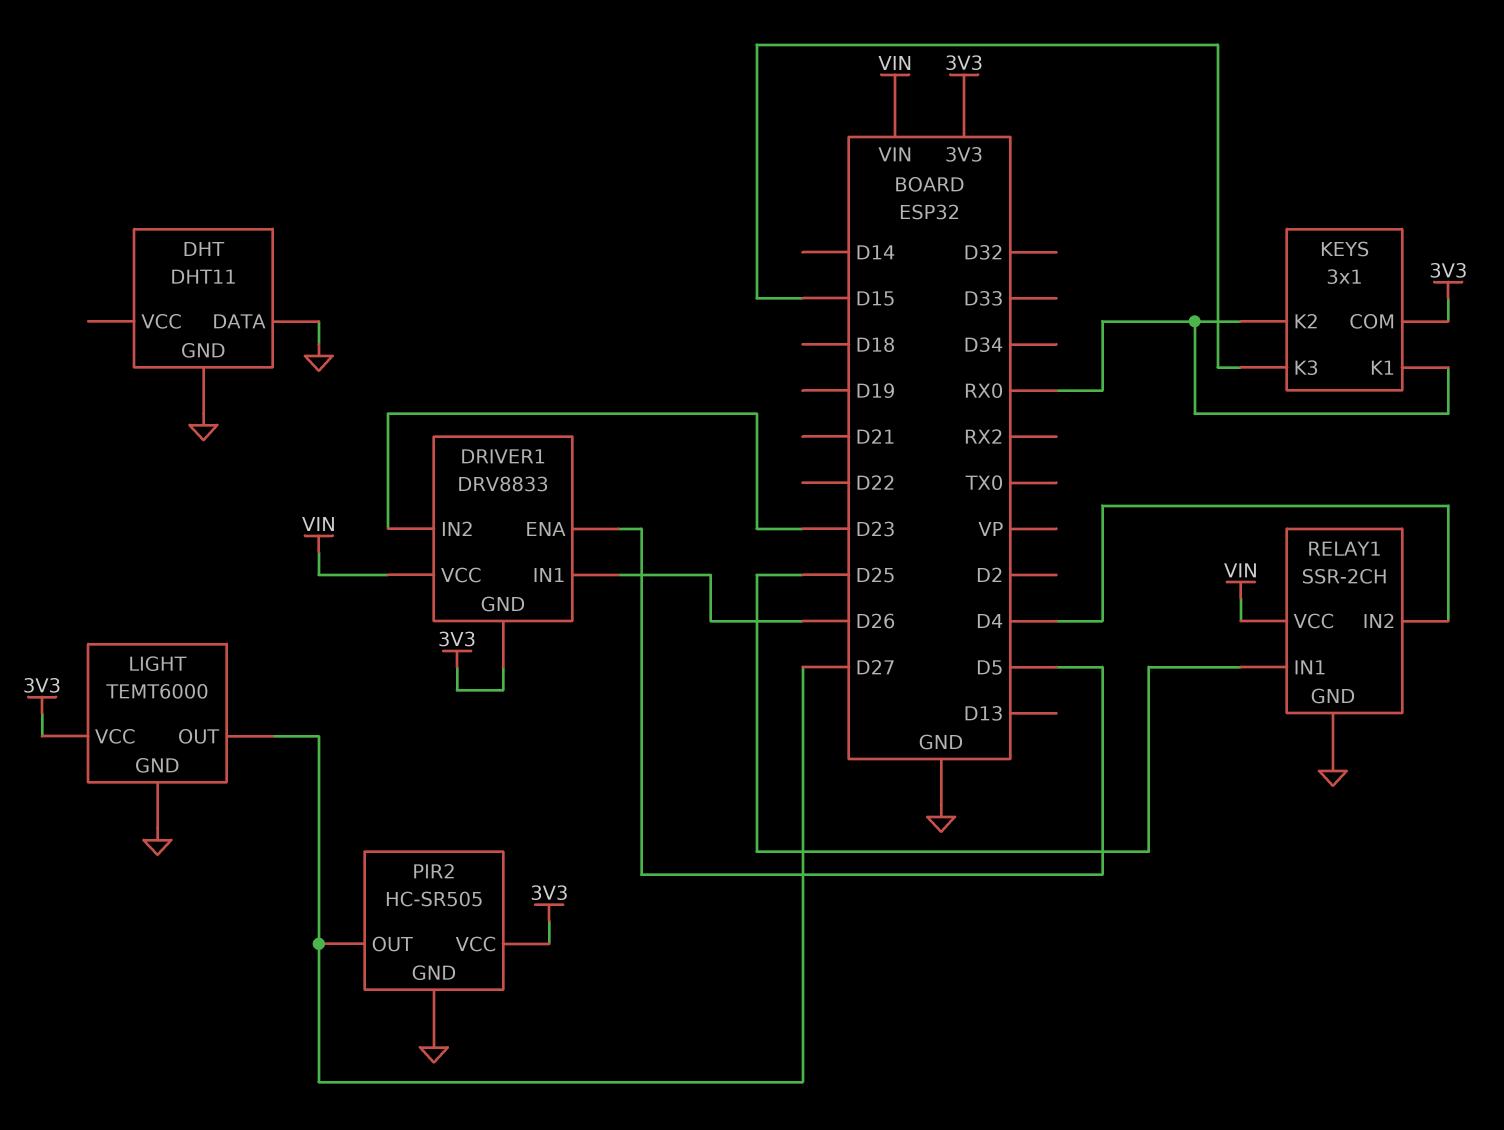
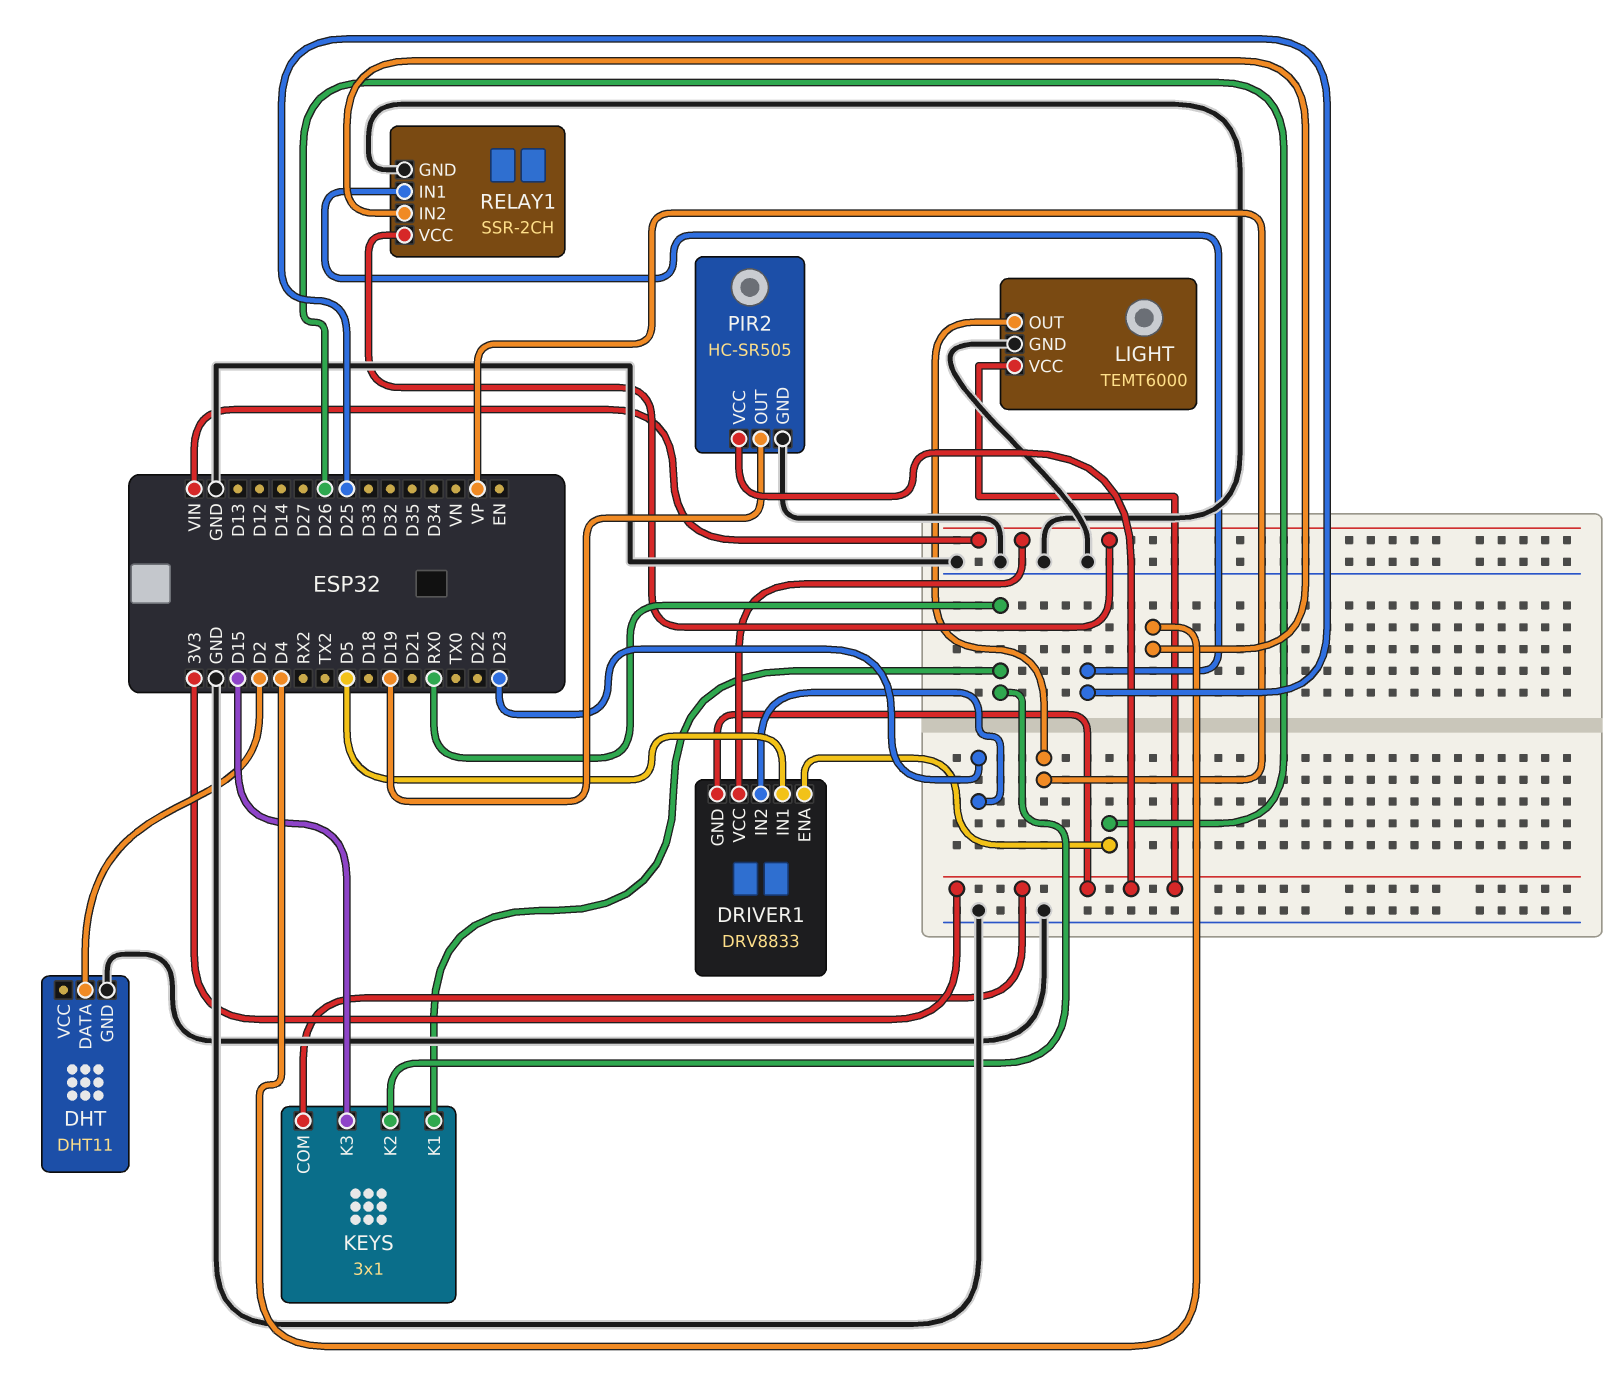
DHT pin DATA: GND -> D2
DRIVER1 pin ENA: D5 -> D26
DRIVER1 pin IN1: D26 -> D5
LIGHT pin OUT: D27 -> VP
PIR2 pin OUT: D27 -> D19

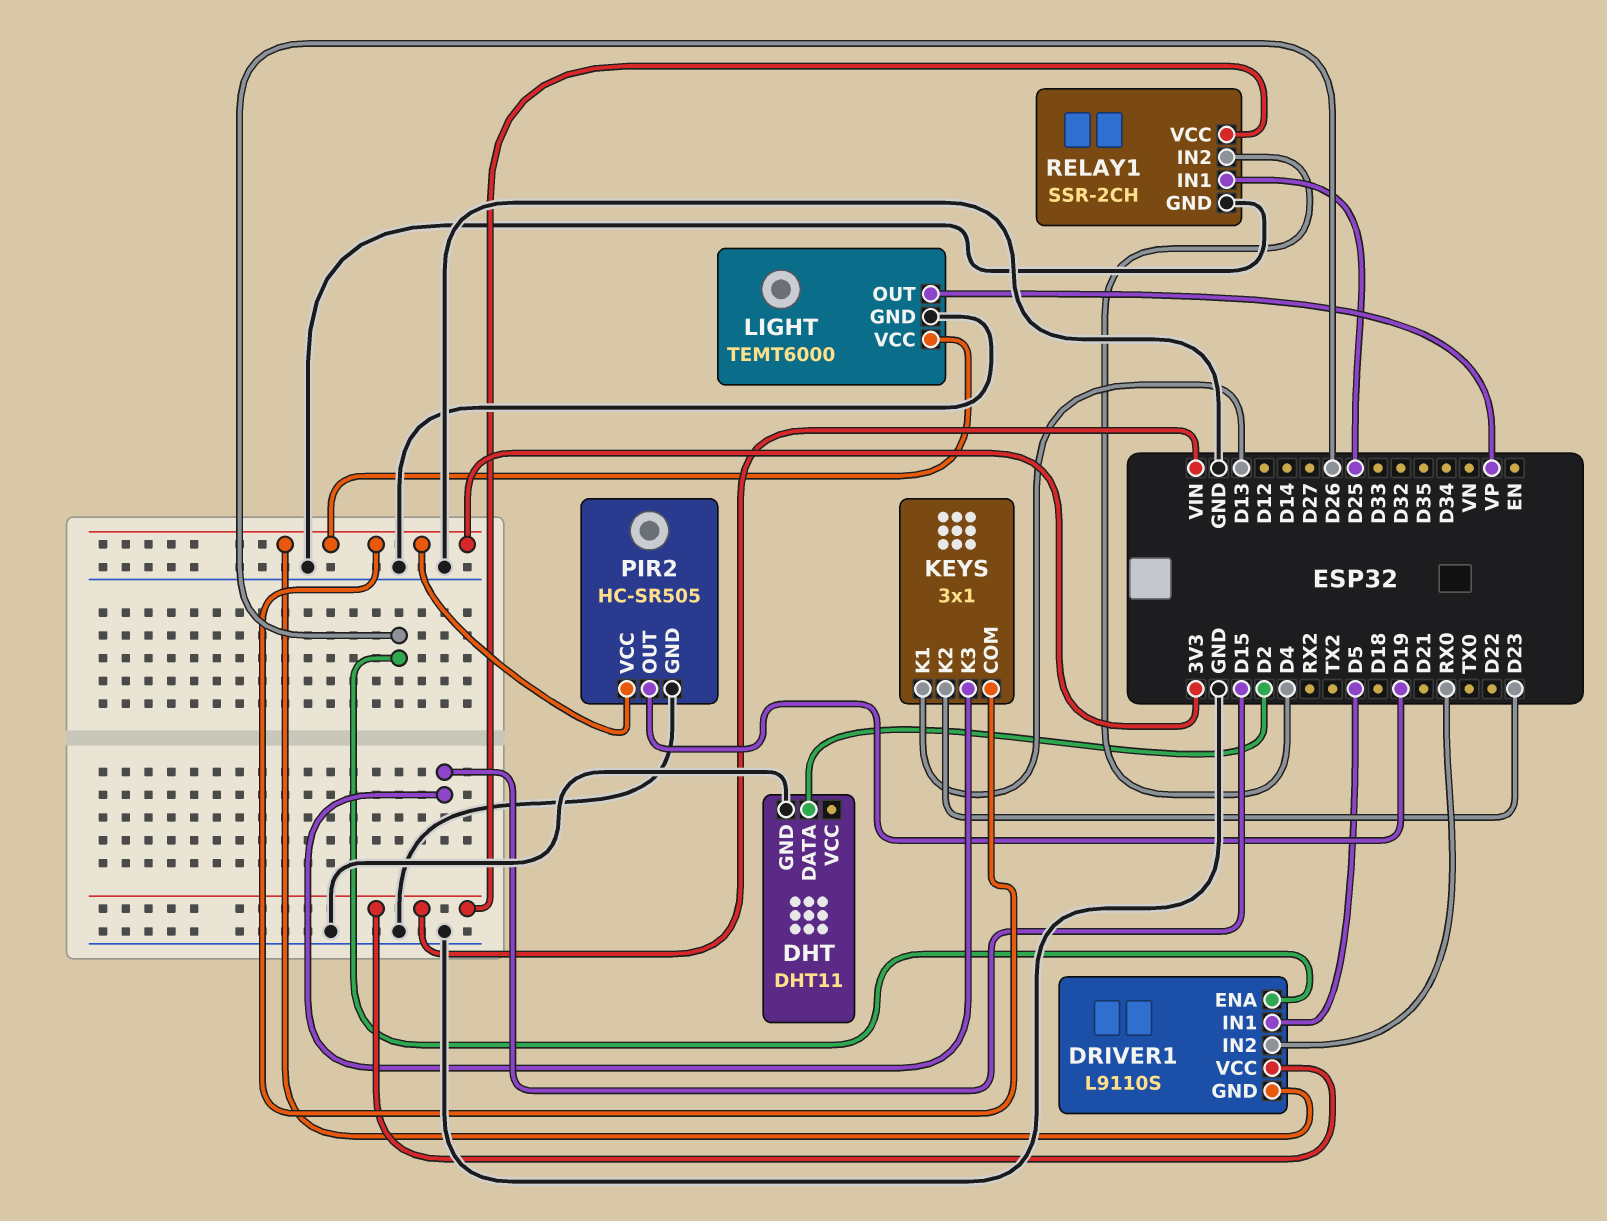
DRIVER1: DRV8833 -> L9110S
DRIVER1 pin IN2: D23 -> RX0
KEYS pin K1: RX0 -> D13
KEYS pin K2: RX0 -> D23

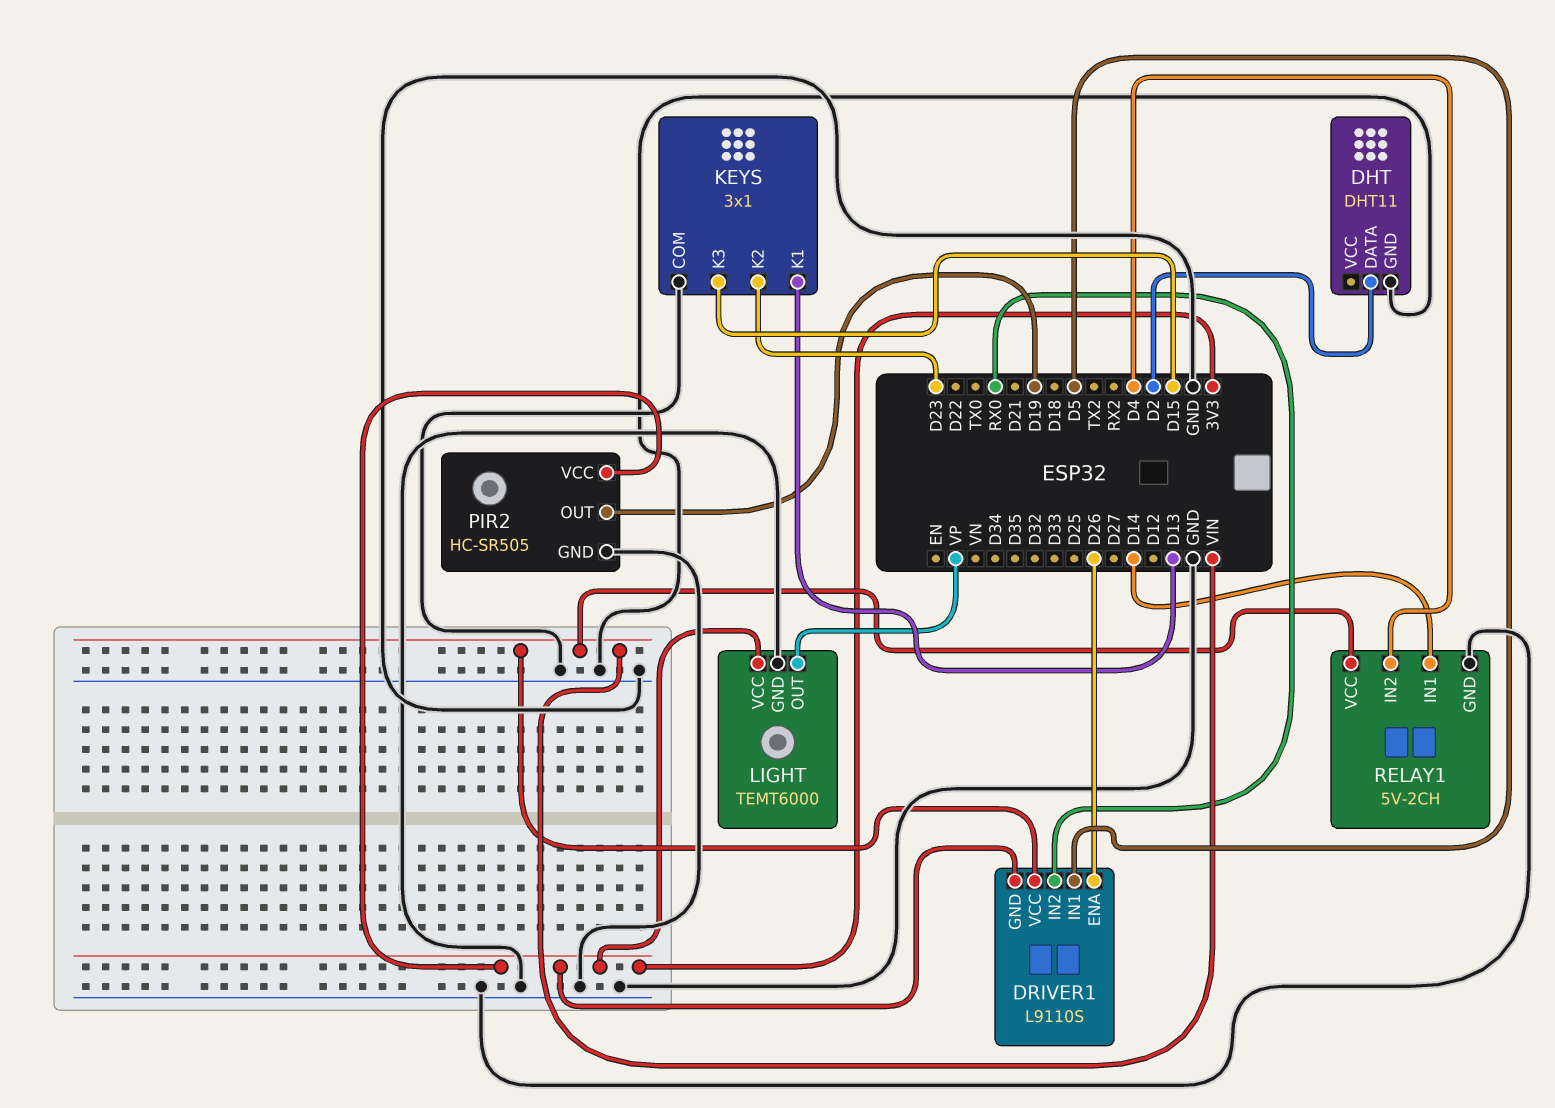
KEYS pin COM: 3V3 -> GND
RELAY1: SSR-2CH -> 5V-2CH
RELAY1 pin IN1: D25 -> D14

